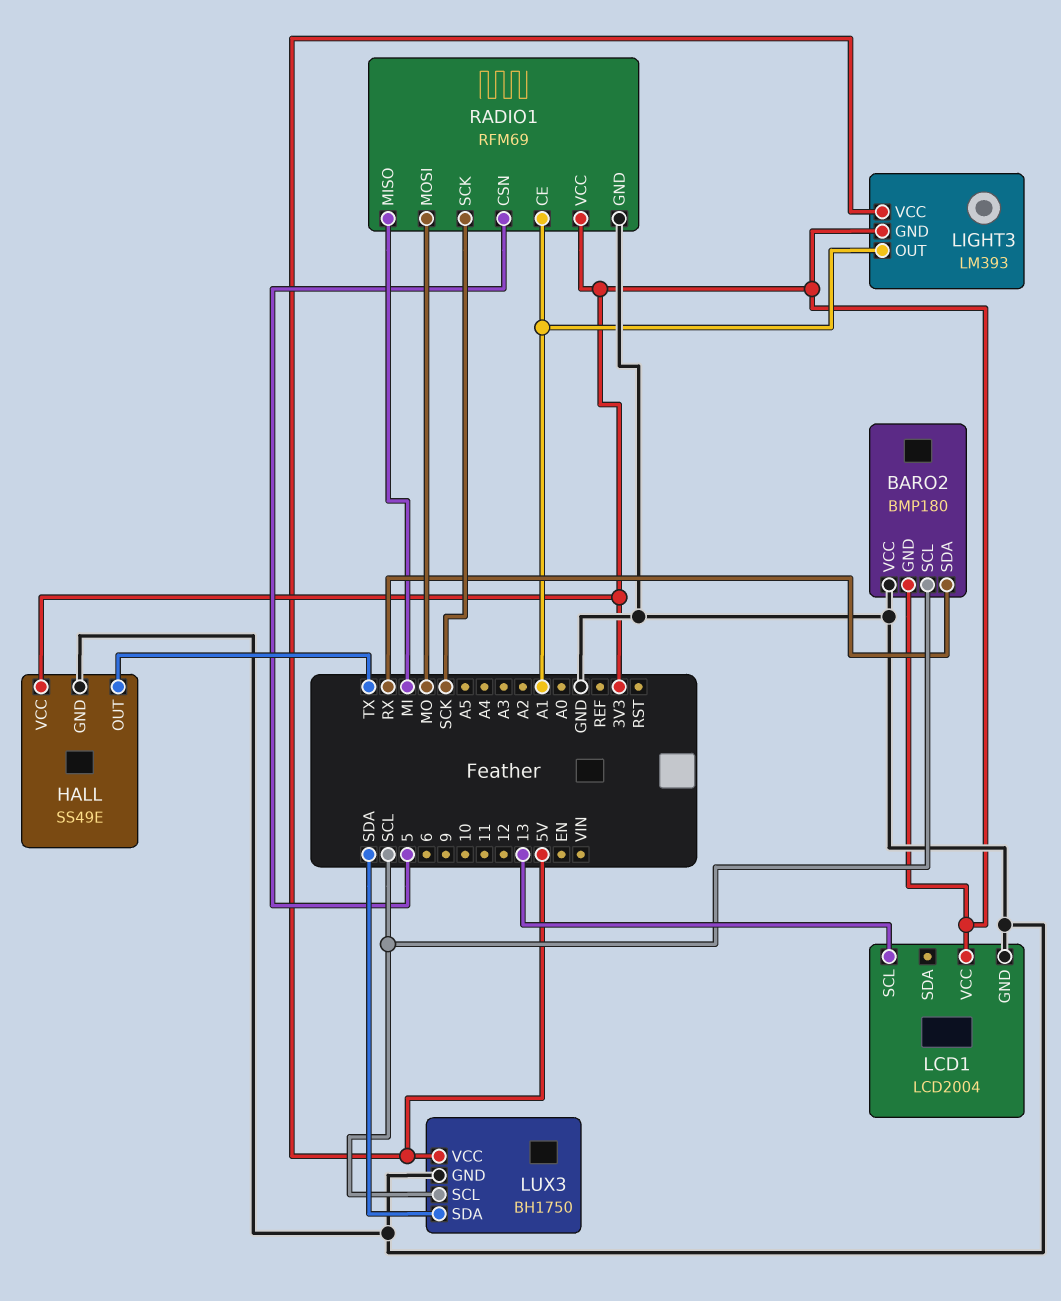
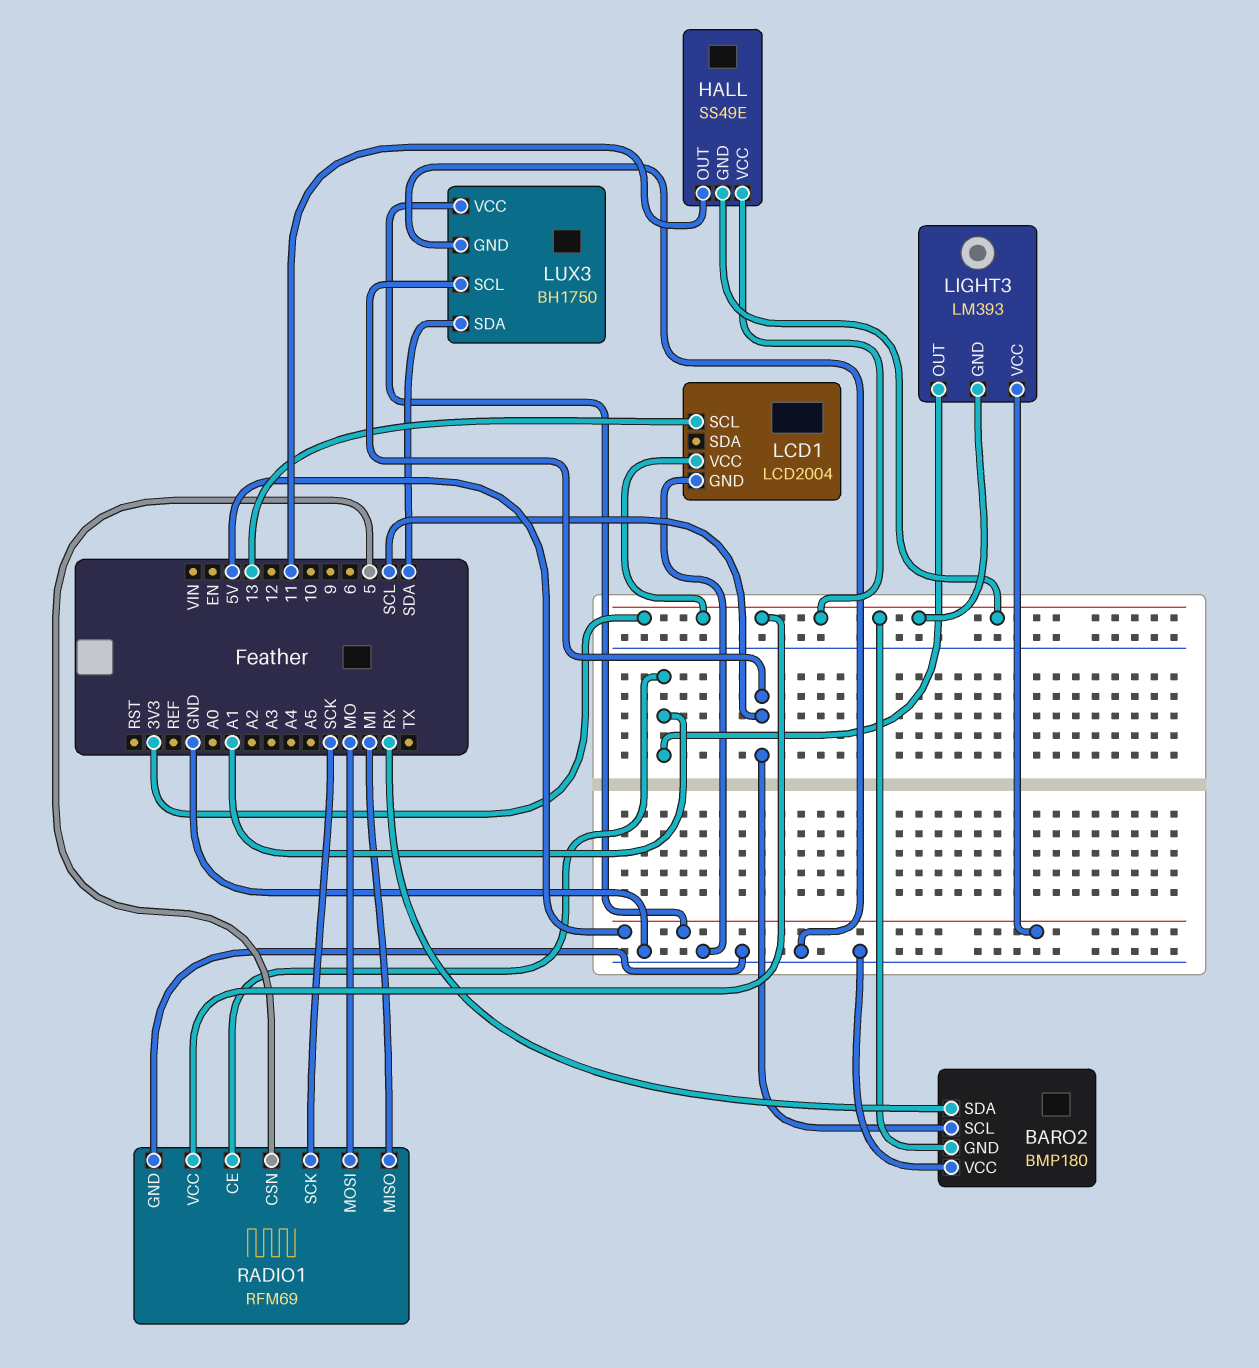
HALL pin GND: GND -> 3V3
HALL pin OUT: TX -> 11

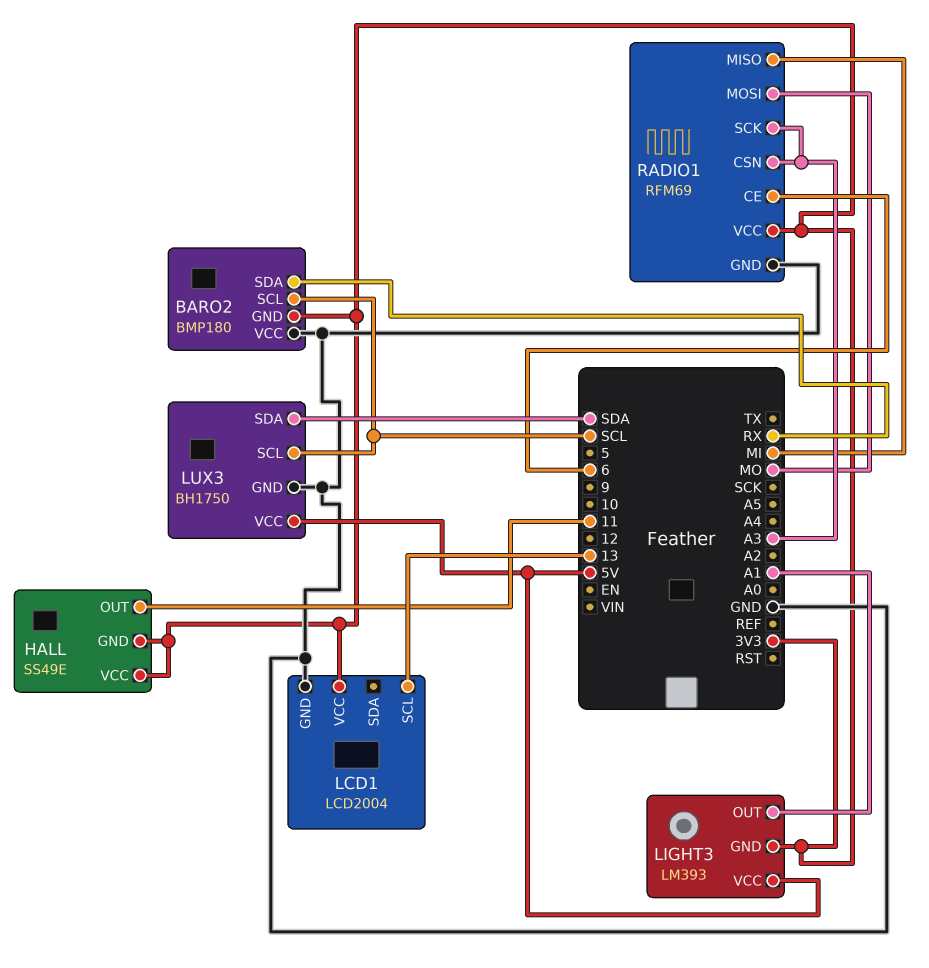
RADIO1 pin CE: A1 -> 6
RADIO1 pin CSN: 5 -> A3
RADIO1 pin SCK: SCK -> A3

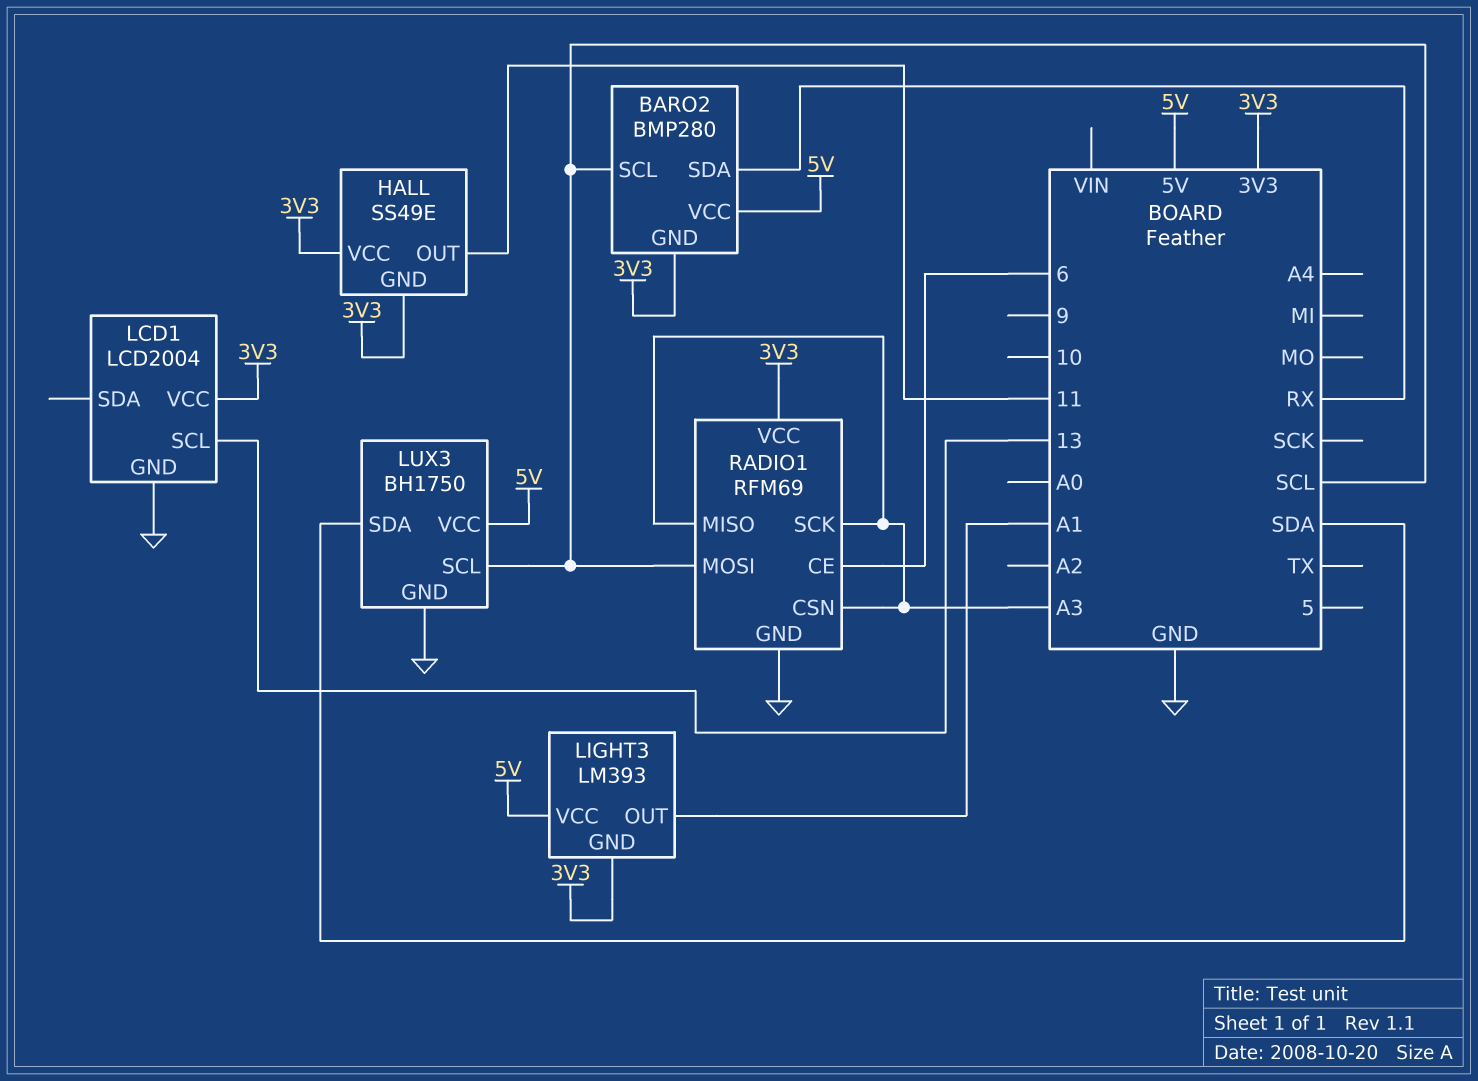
BARO2: BMP180 -> BMP280
BARO2 pin VCC: GND -> 5V
RADIO1 pin MISO: MI -> A3
RADIO1 pin MOSI: MO -> SCL

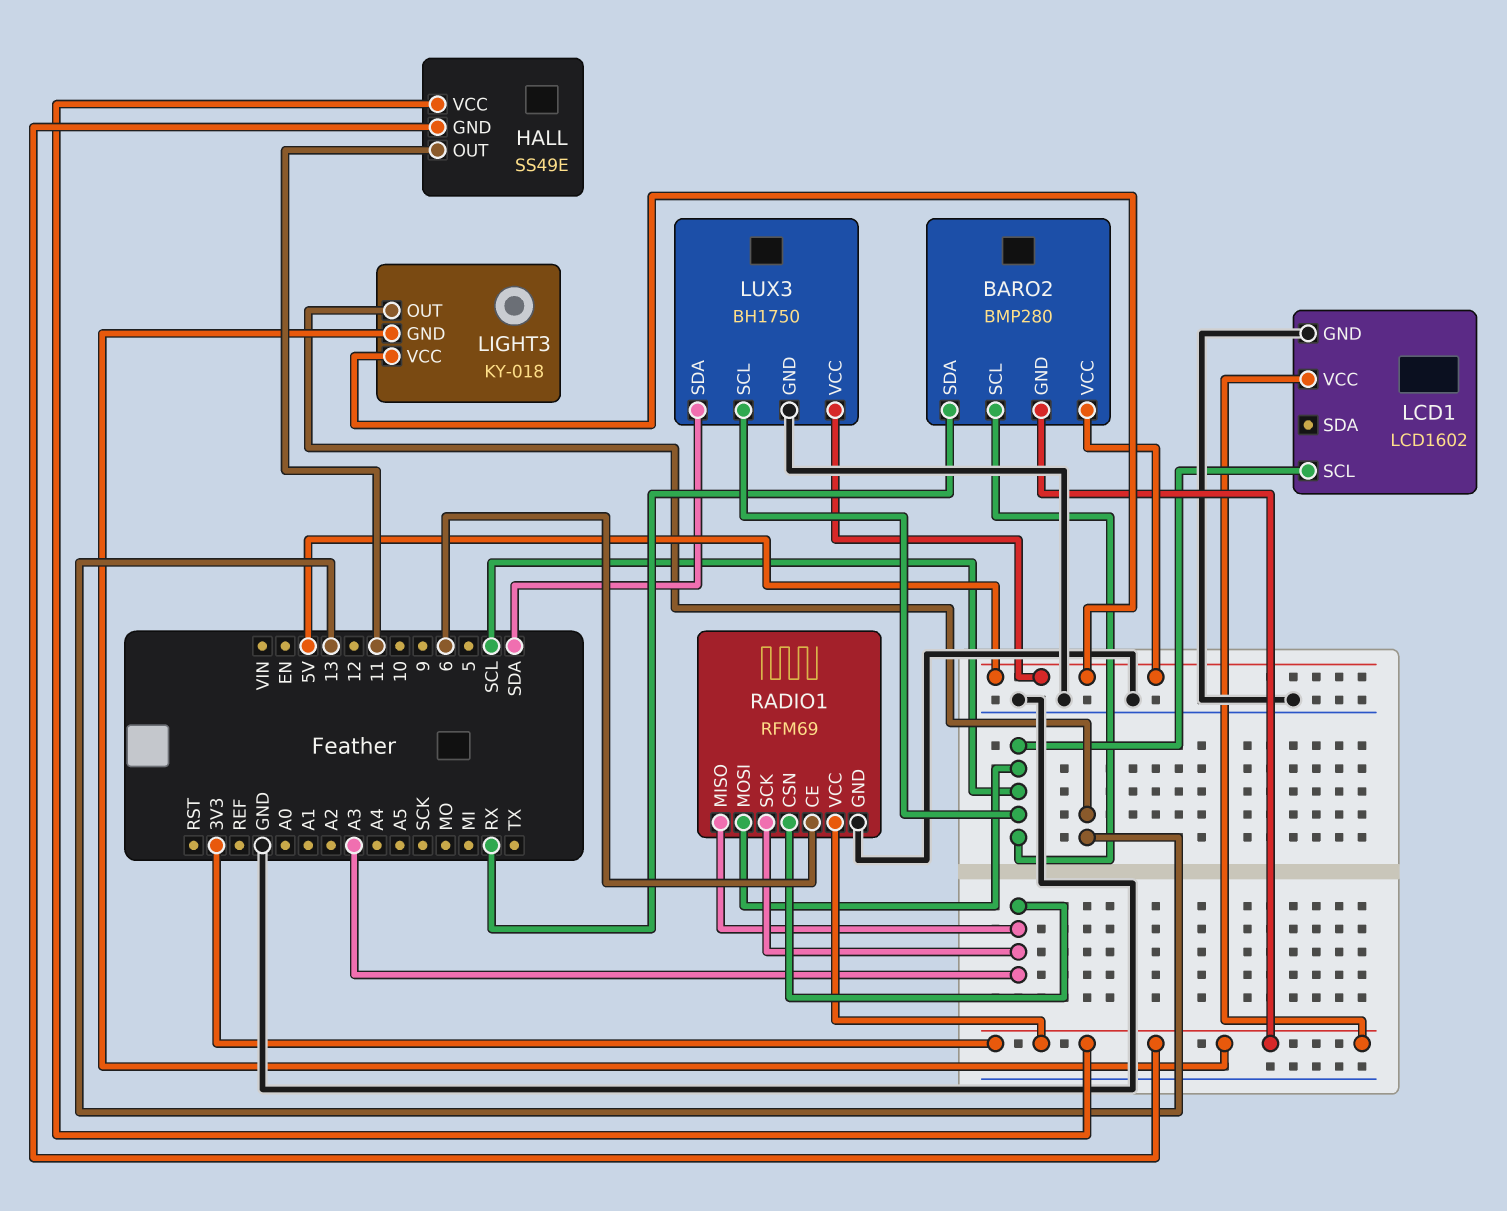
LCD1: LCD2004 -> LCD1602
LCD1 pin SCL: 13 -> SCL
LIGHT3: LM393 -> KY-018
LIGHT3 pin OUT: A1 -> 13

